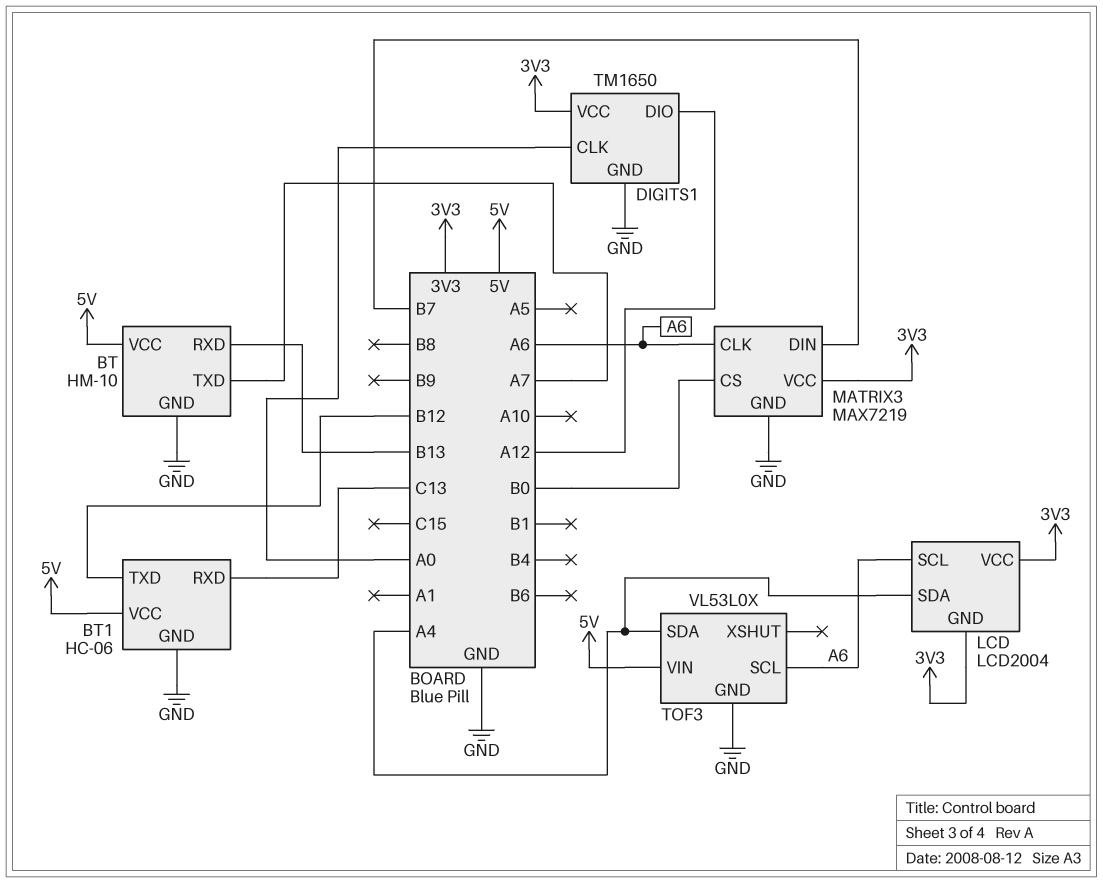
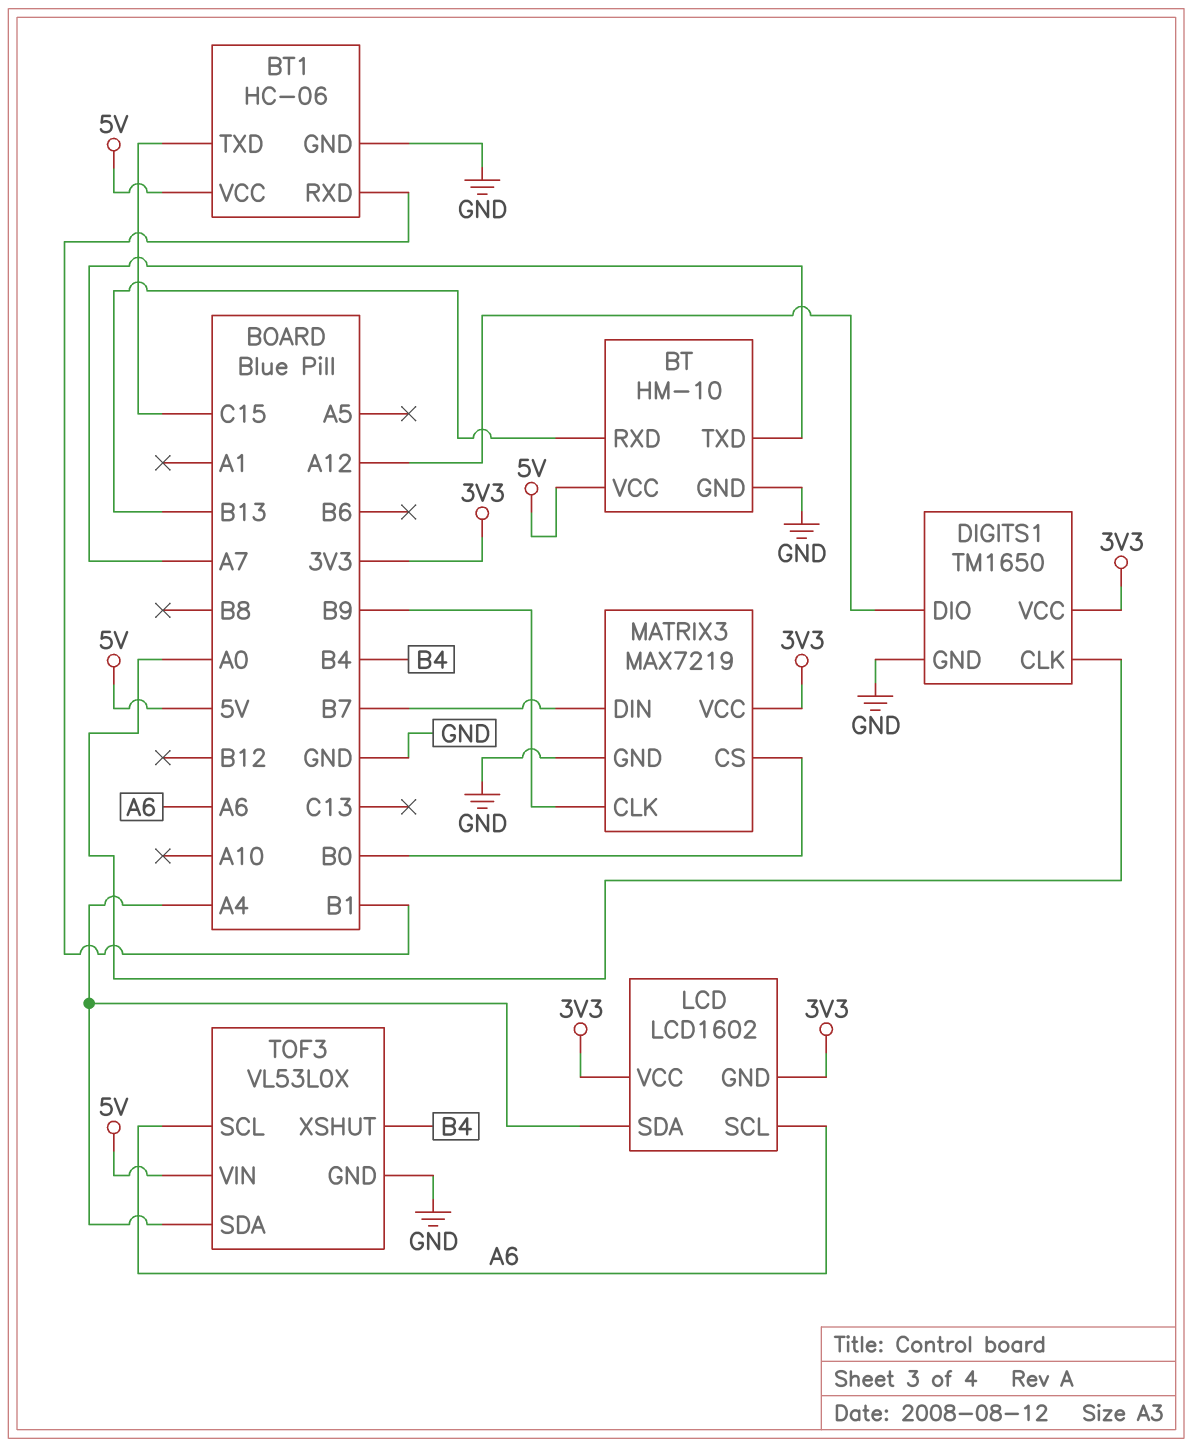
BT1 pin RXD: C13 -> B1
BT1 pin TXD: B12 -> C15
LCD: LCD2004 -> LCD1602
MATRIX3 pin CLK: A6 -> B9
TOF3 pin XSHUT: none -> B4

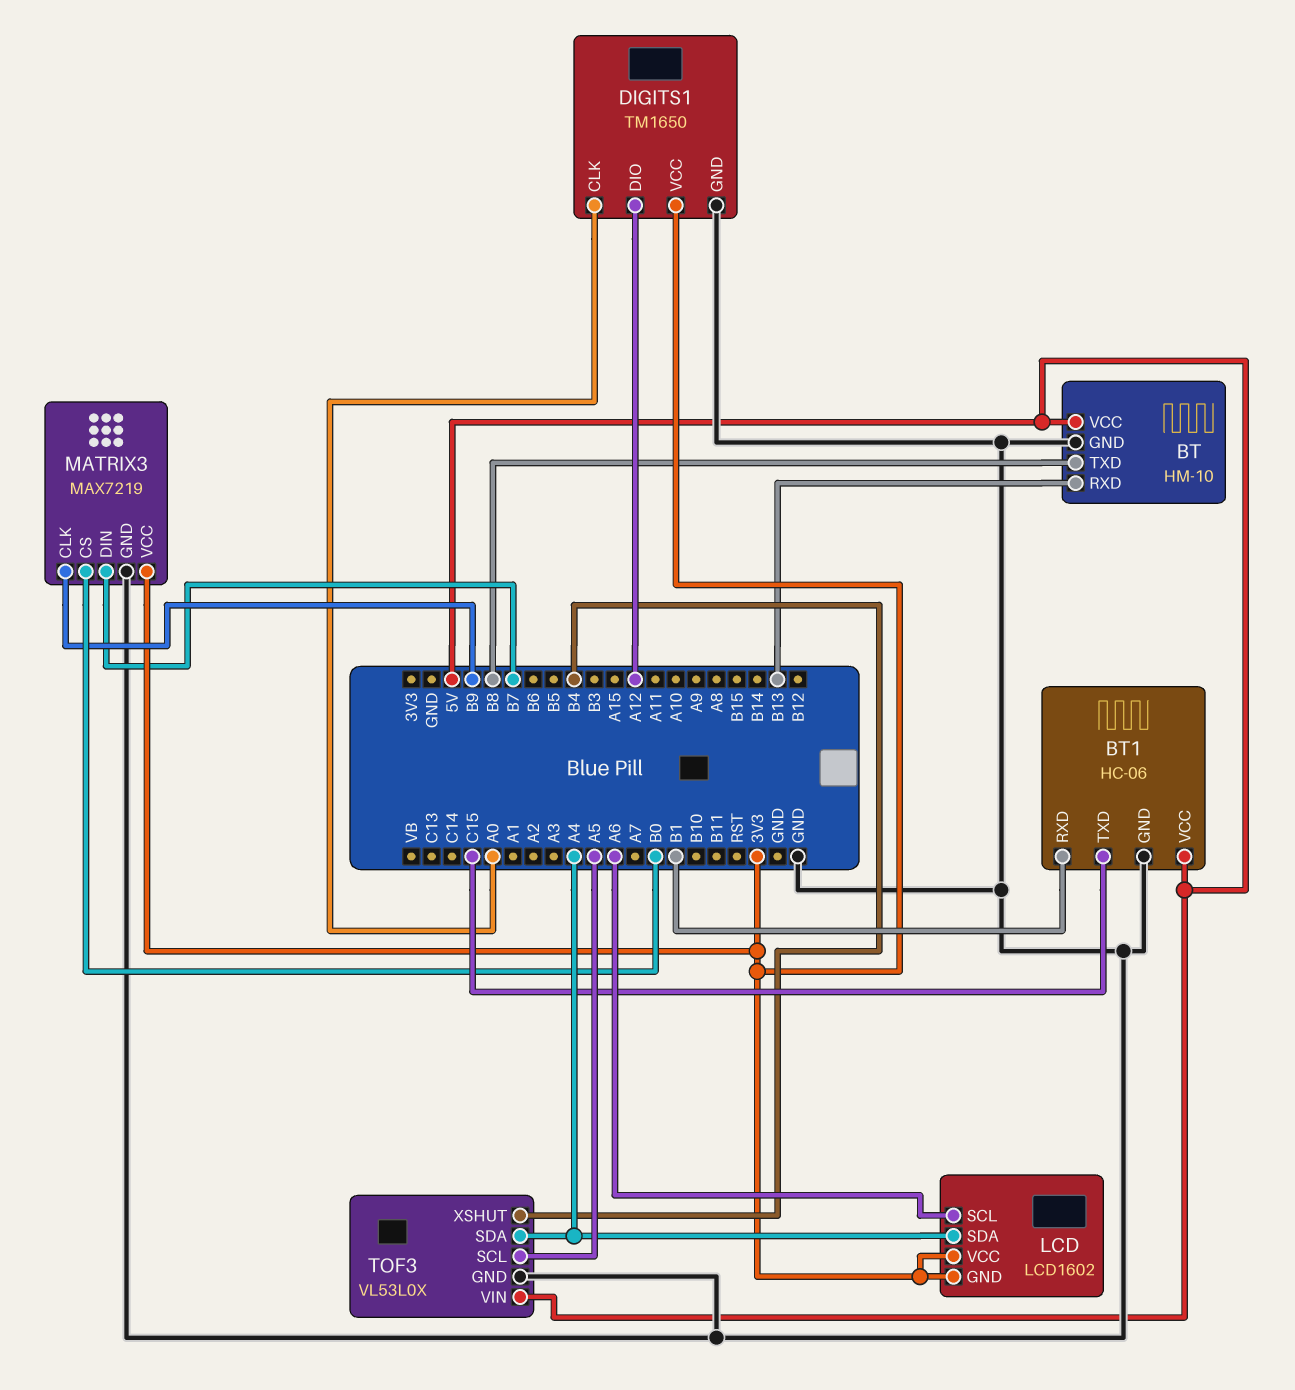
BT pin TXD: A7 -> B8
TOF3 pin SCL: A6 -> A5

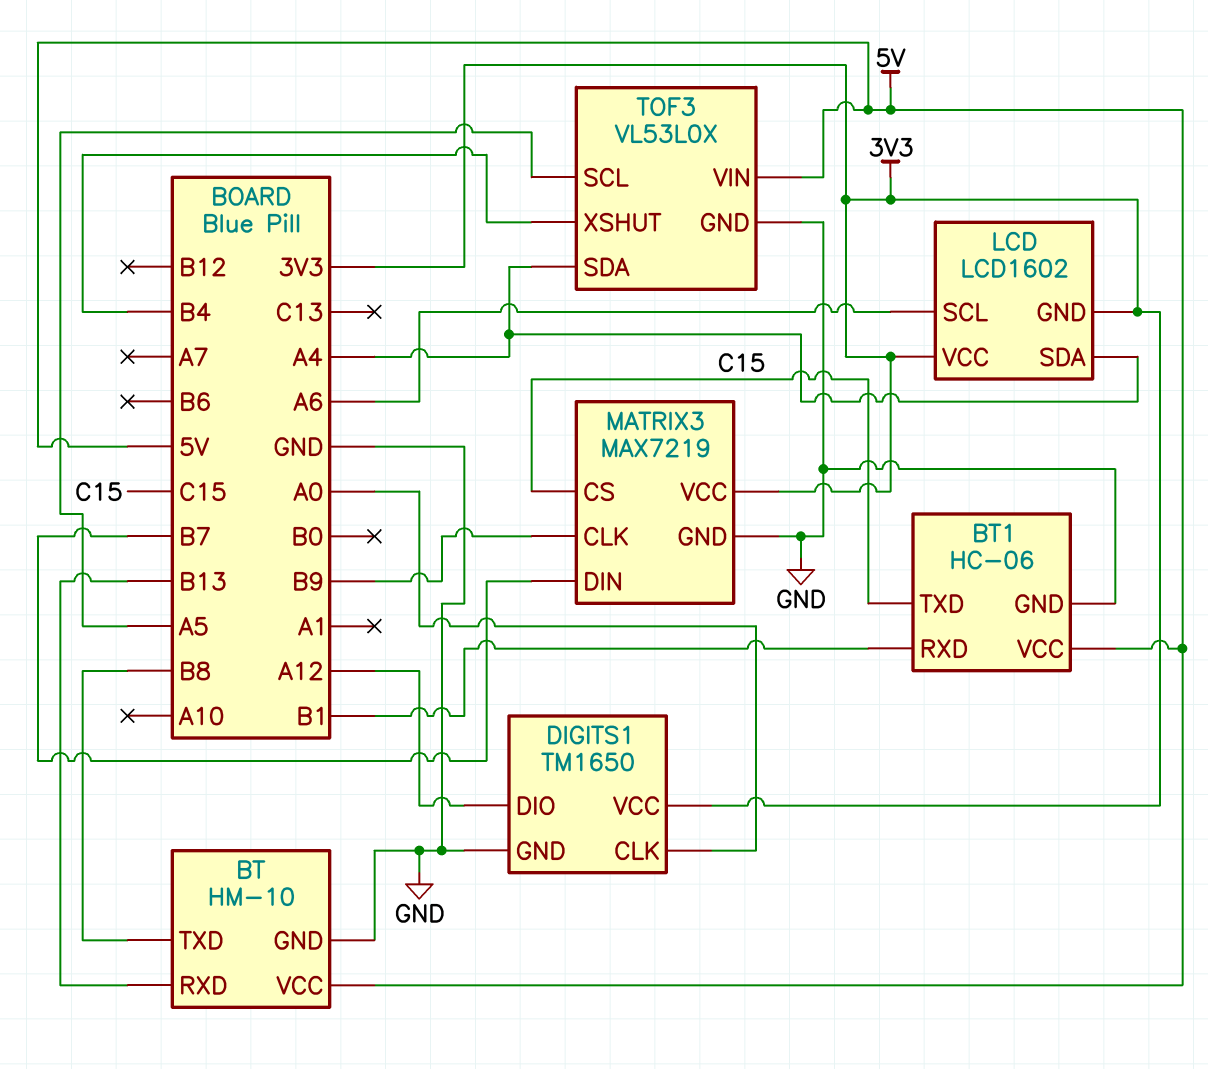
MATRIX3 pin CS: B0 -> C15

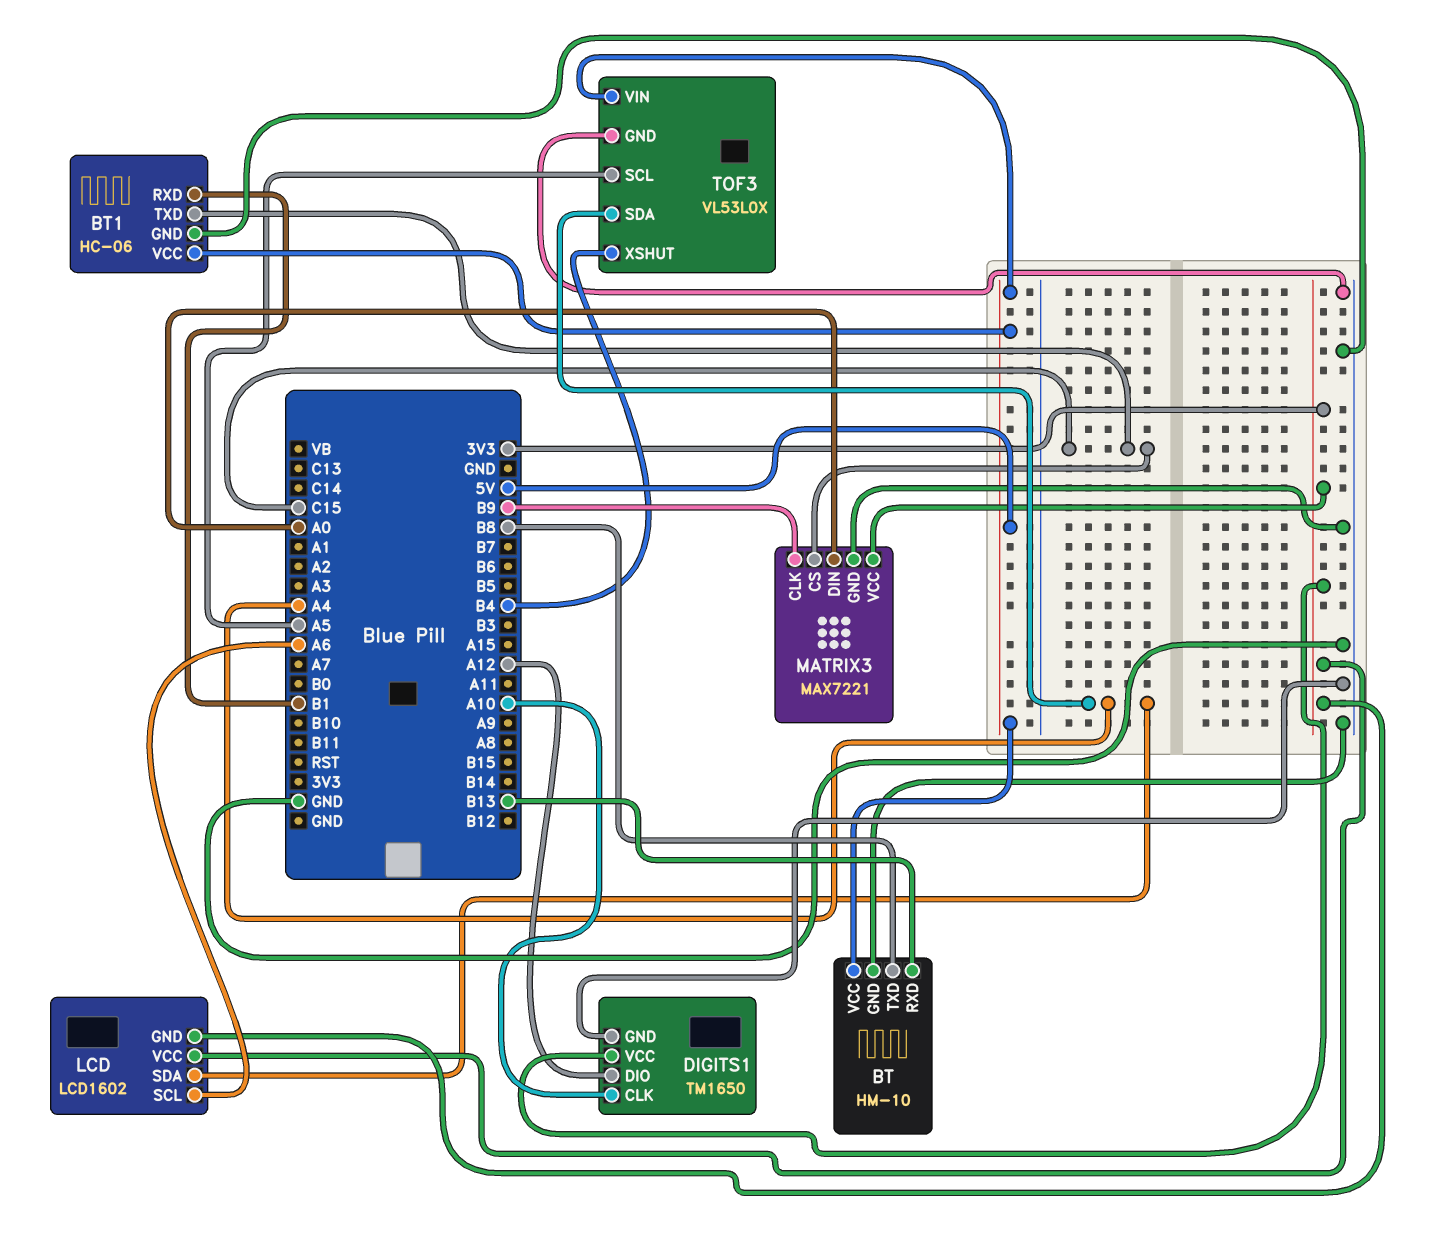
DIGITS1 pin CLK: A0 -> A10
MATRIX3: MAX7219 -> MAX7221
MATRIX3 pin DIN: B7 -> A0

